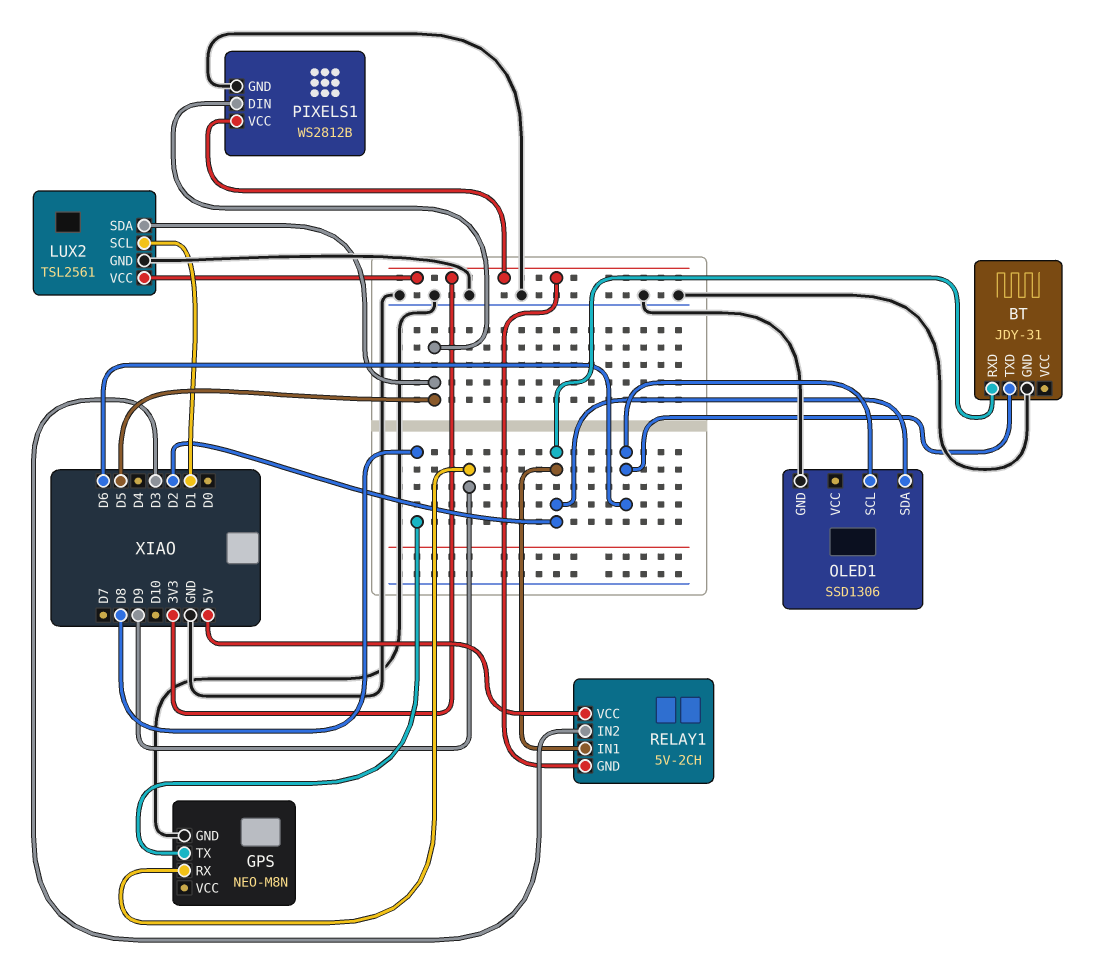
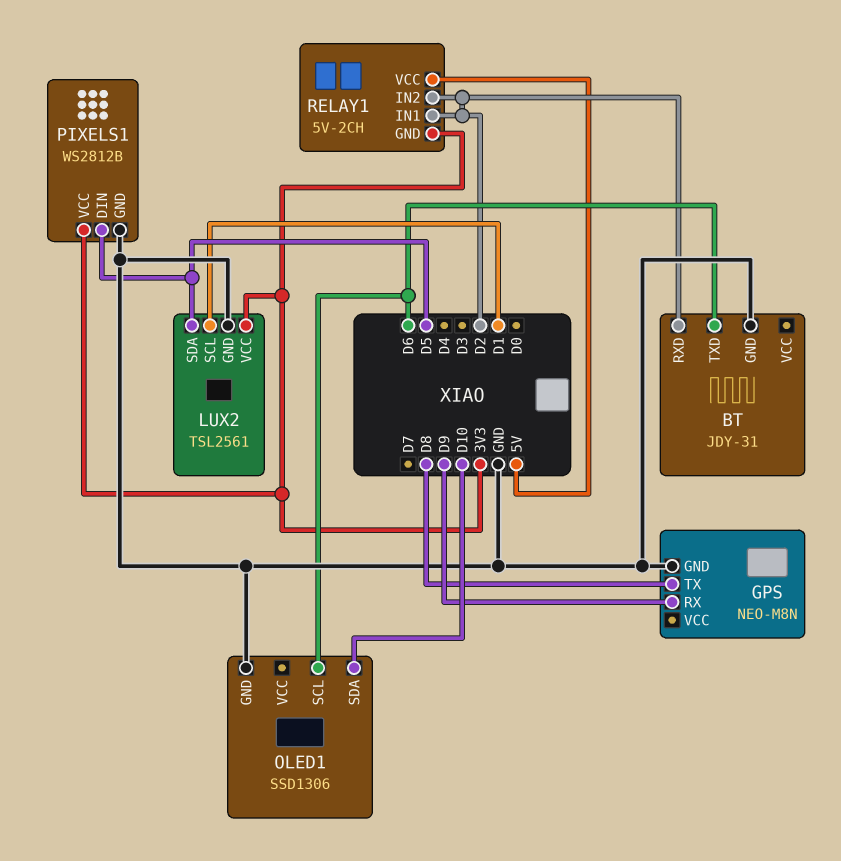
OLED1 pin SDA: D2 -> D10
RELAY1 pin IN2: D3 -> D2

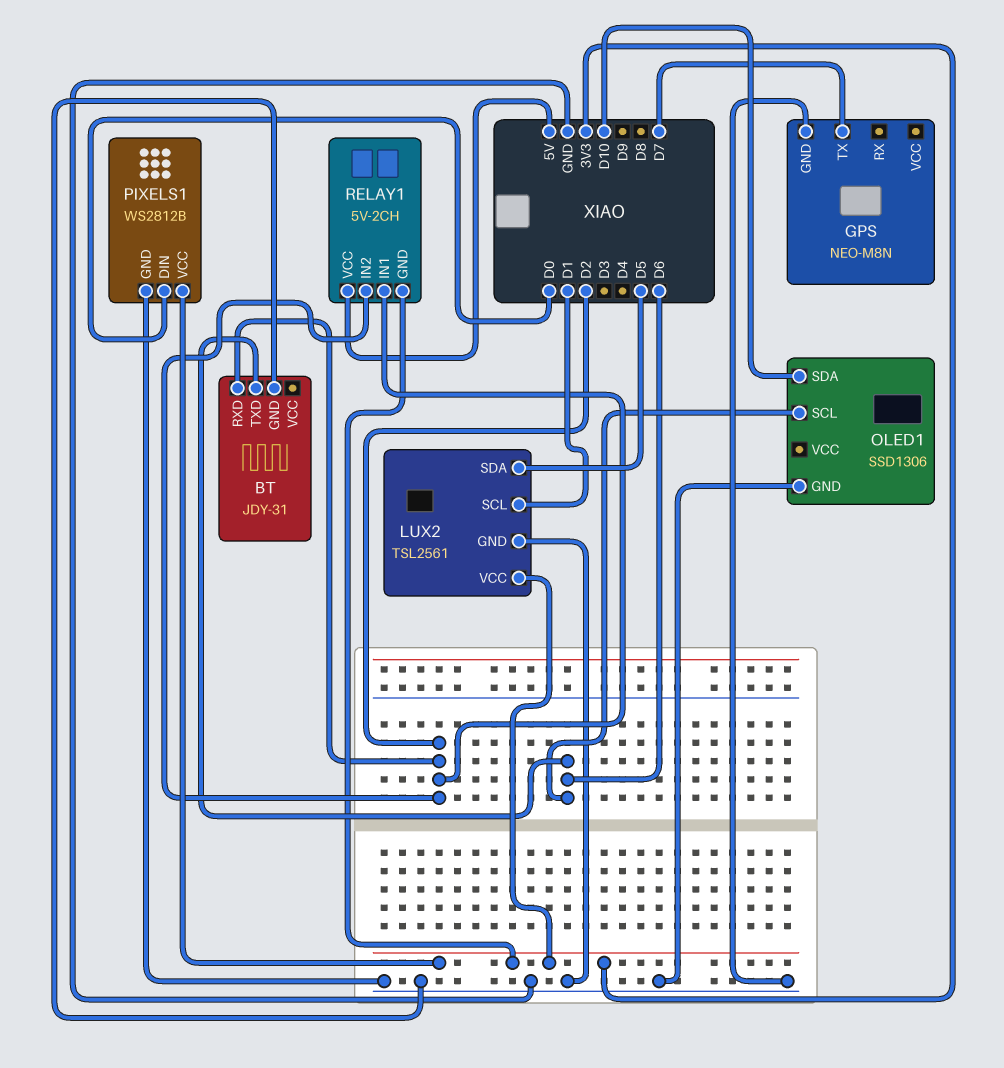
GPS pin RX: D9 -> none
GPS pin TX: D8 -> D7
PIXELS1 pin DIN: D5 -> D0

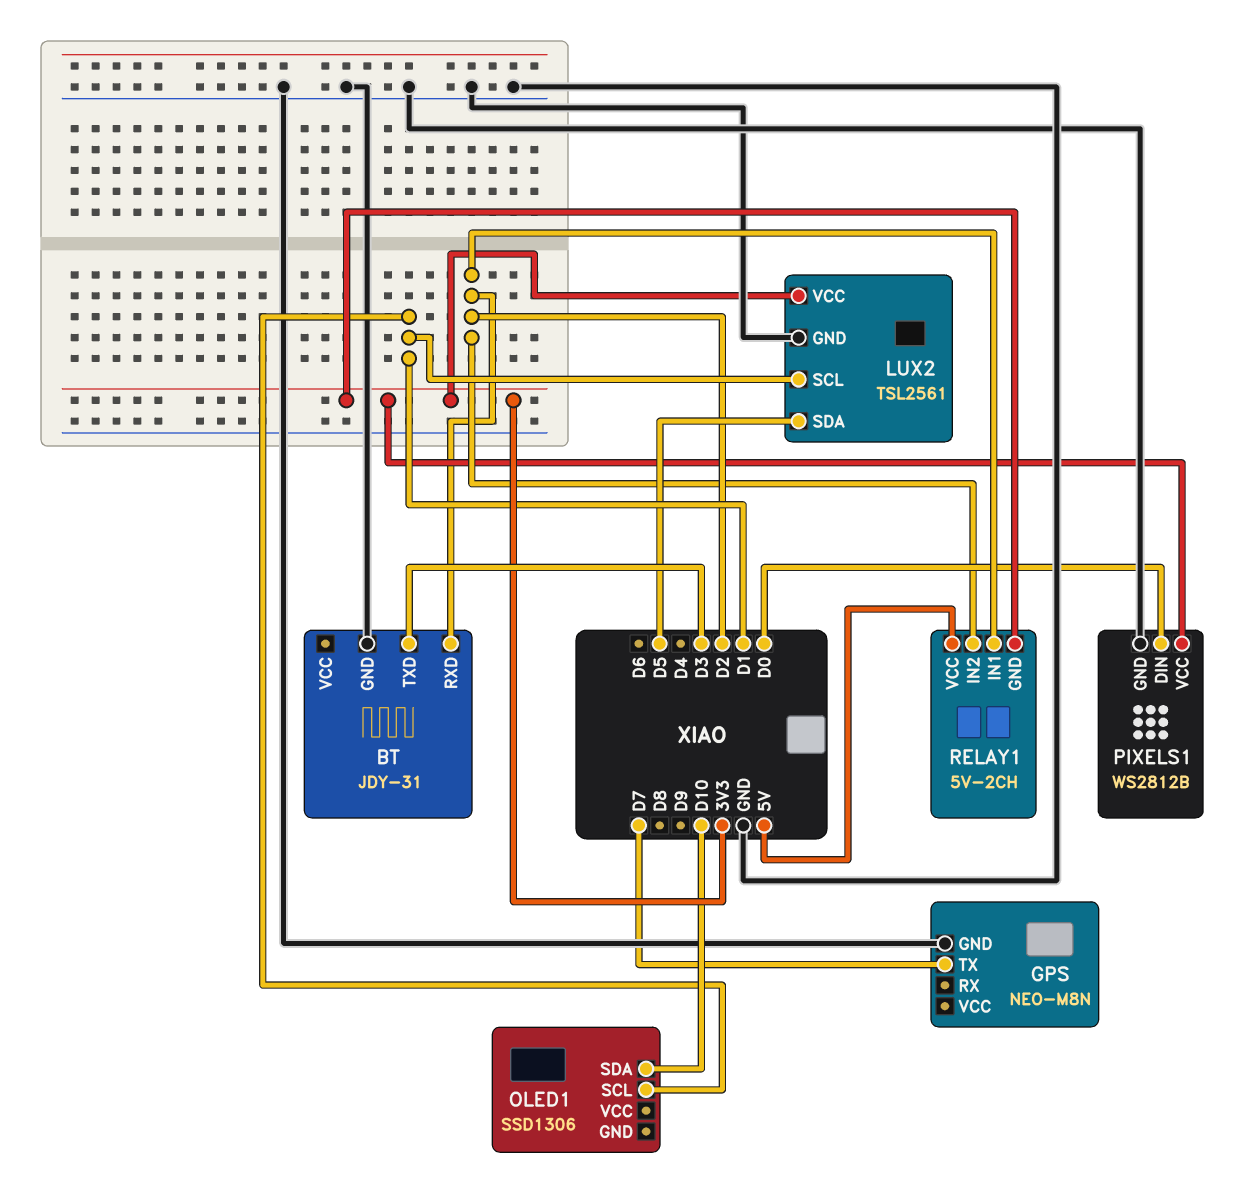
BT pin TXD: D6 -> D3
OLED1 pin GND: GND -> none
OLED1 pin SCL: D6 -> D1

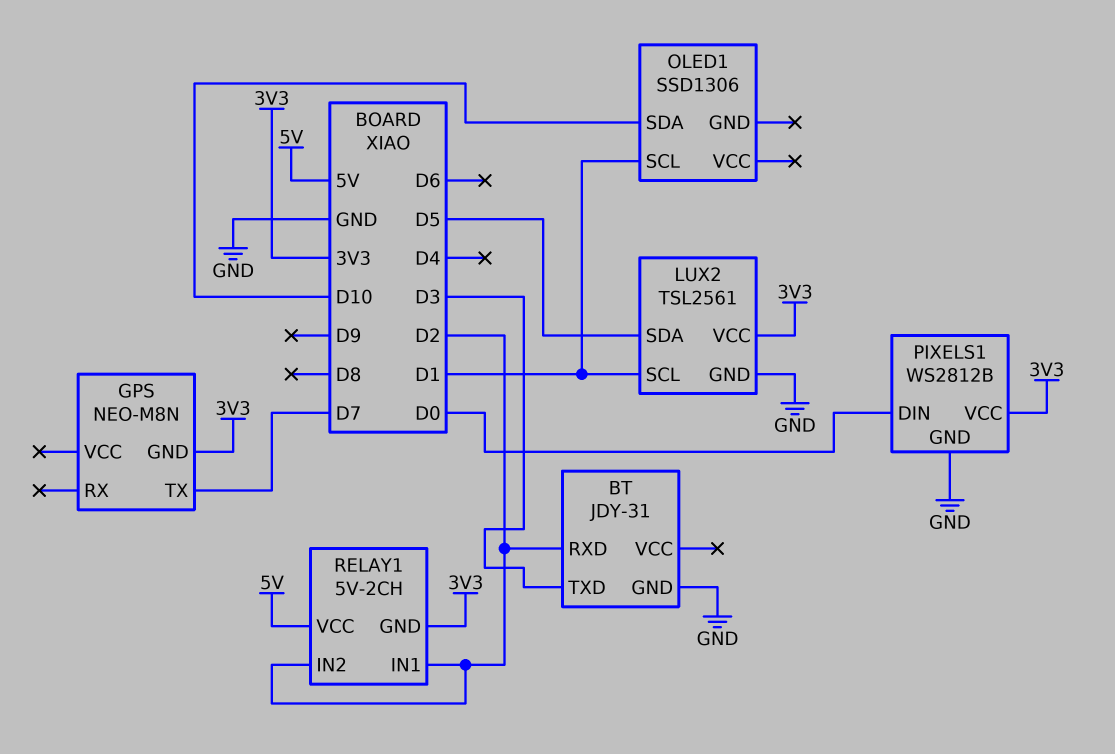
GPS pin GND: GND -> 3V3

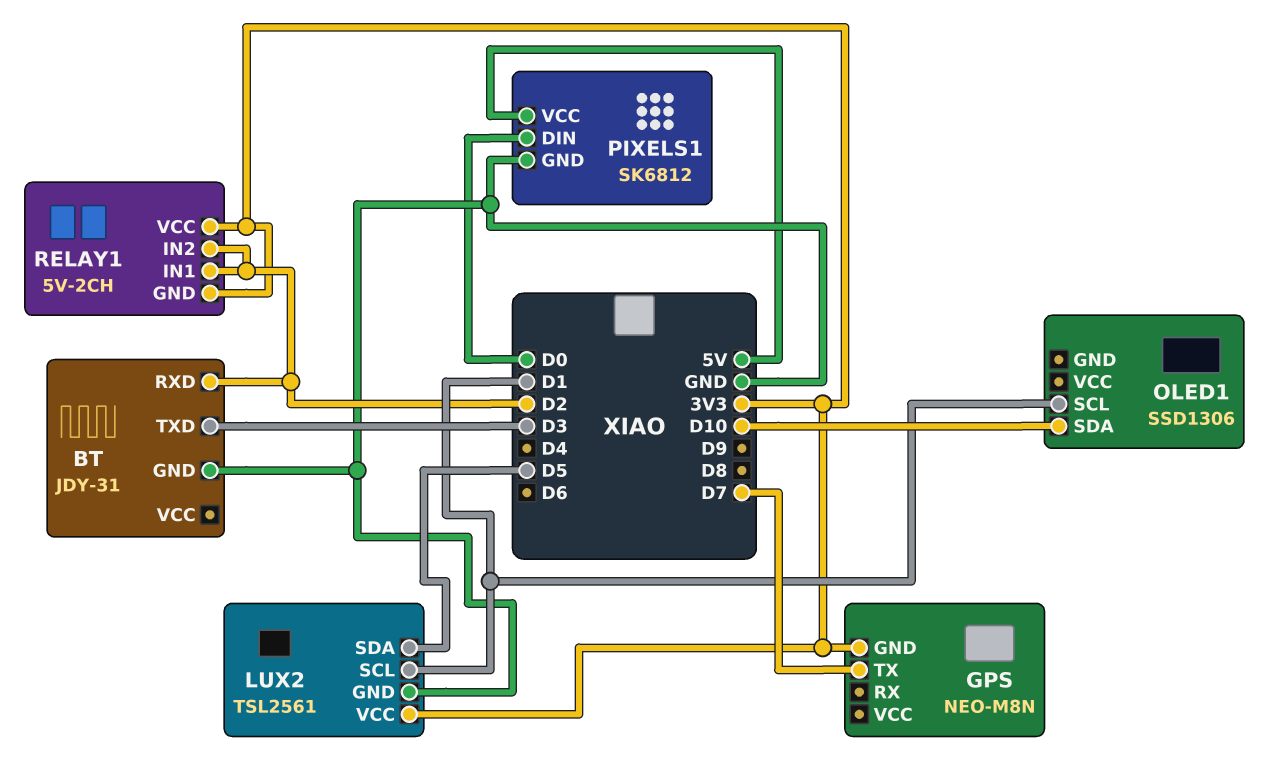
PIXELS1: WS2812B -> SK6812
PIXELS1 pin VCC: 3V3 -> 5V
RELAY1 pin VCC: 5V -> 3V3

